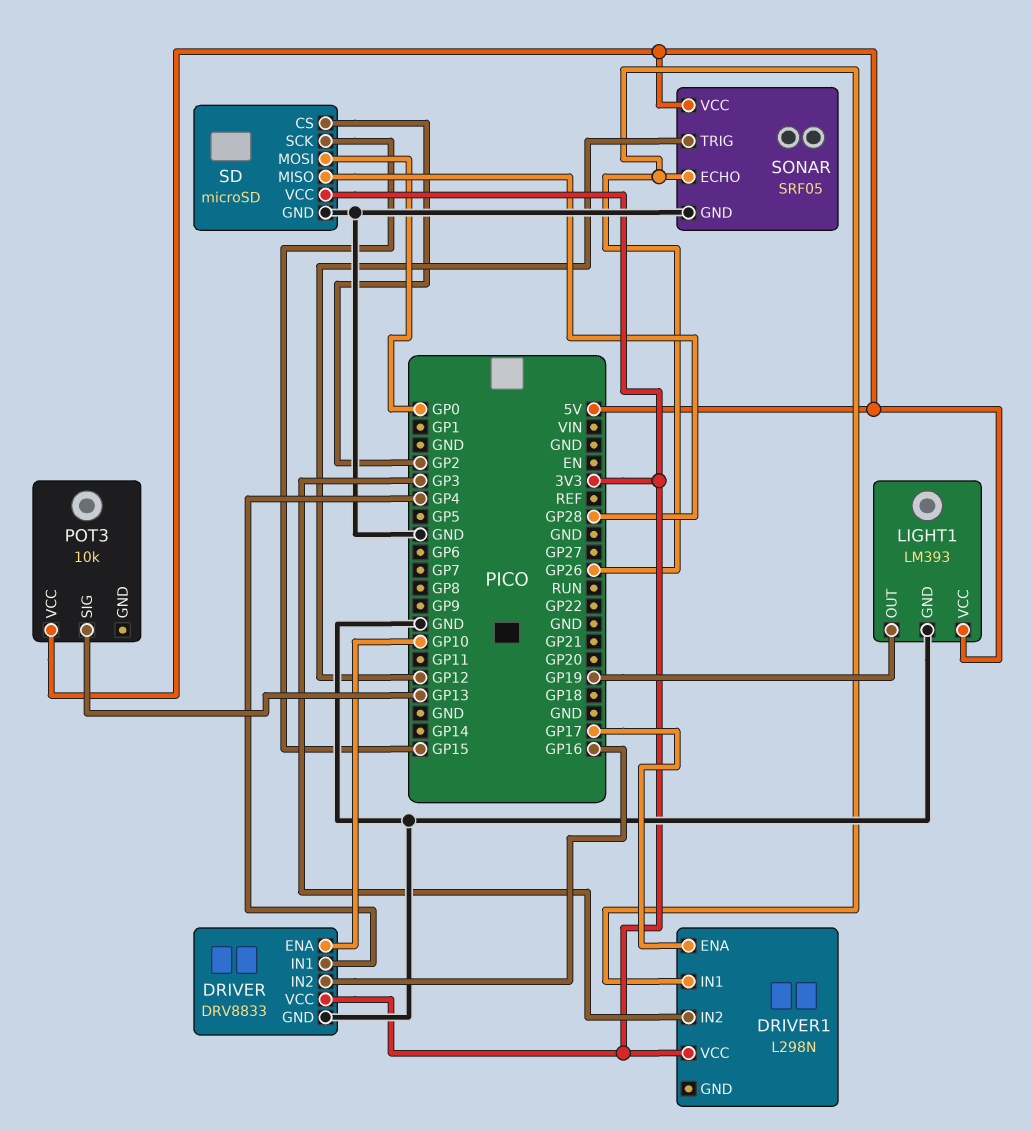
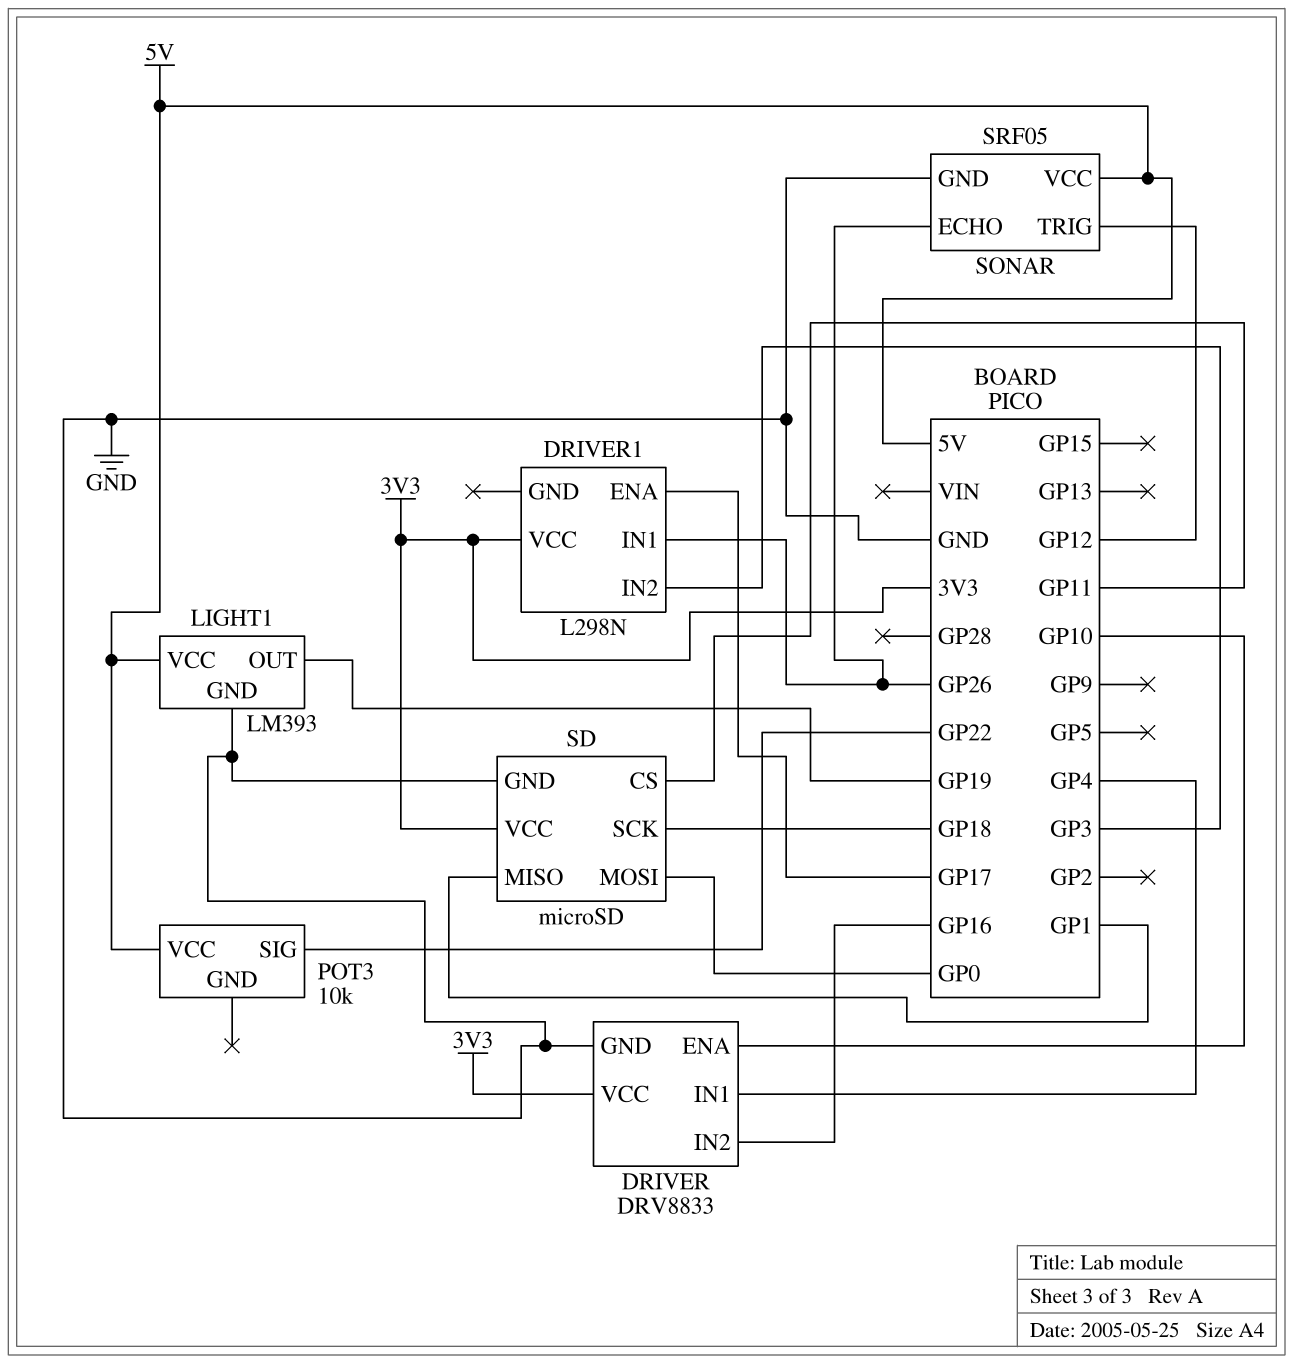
POT3 pin SIG: GP13 -> GP22
SD pin CS: GP2 -> GP11
SD pin MISO: GP28 -> GP1
SD pin SCK: GP15 -> GP18

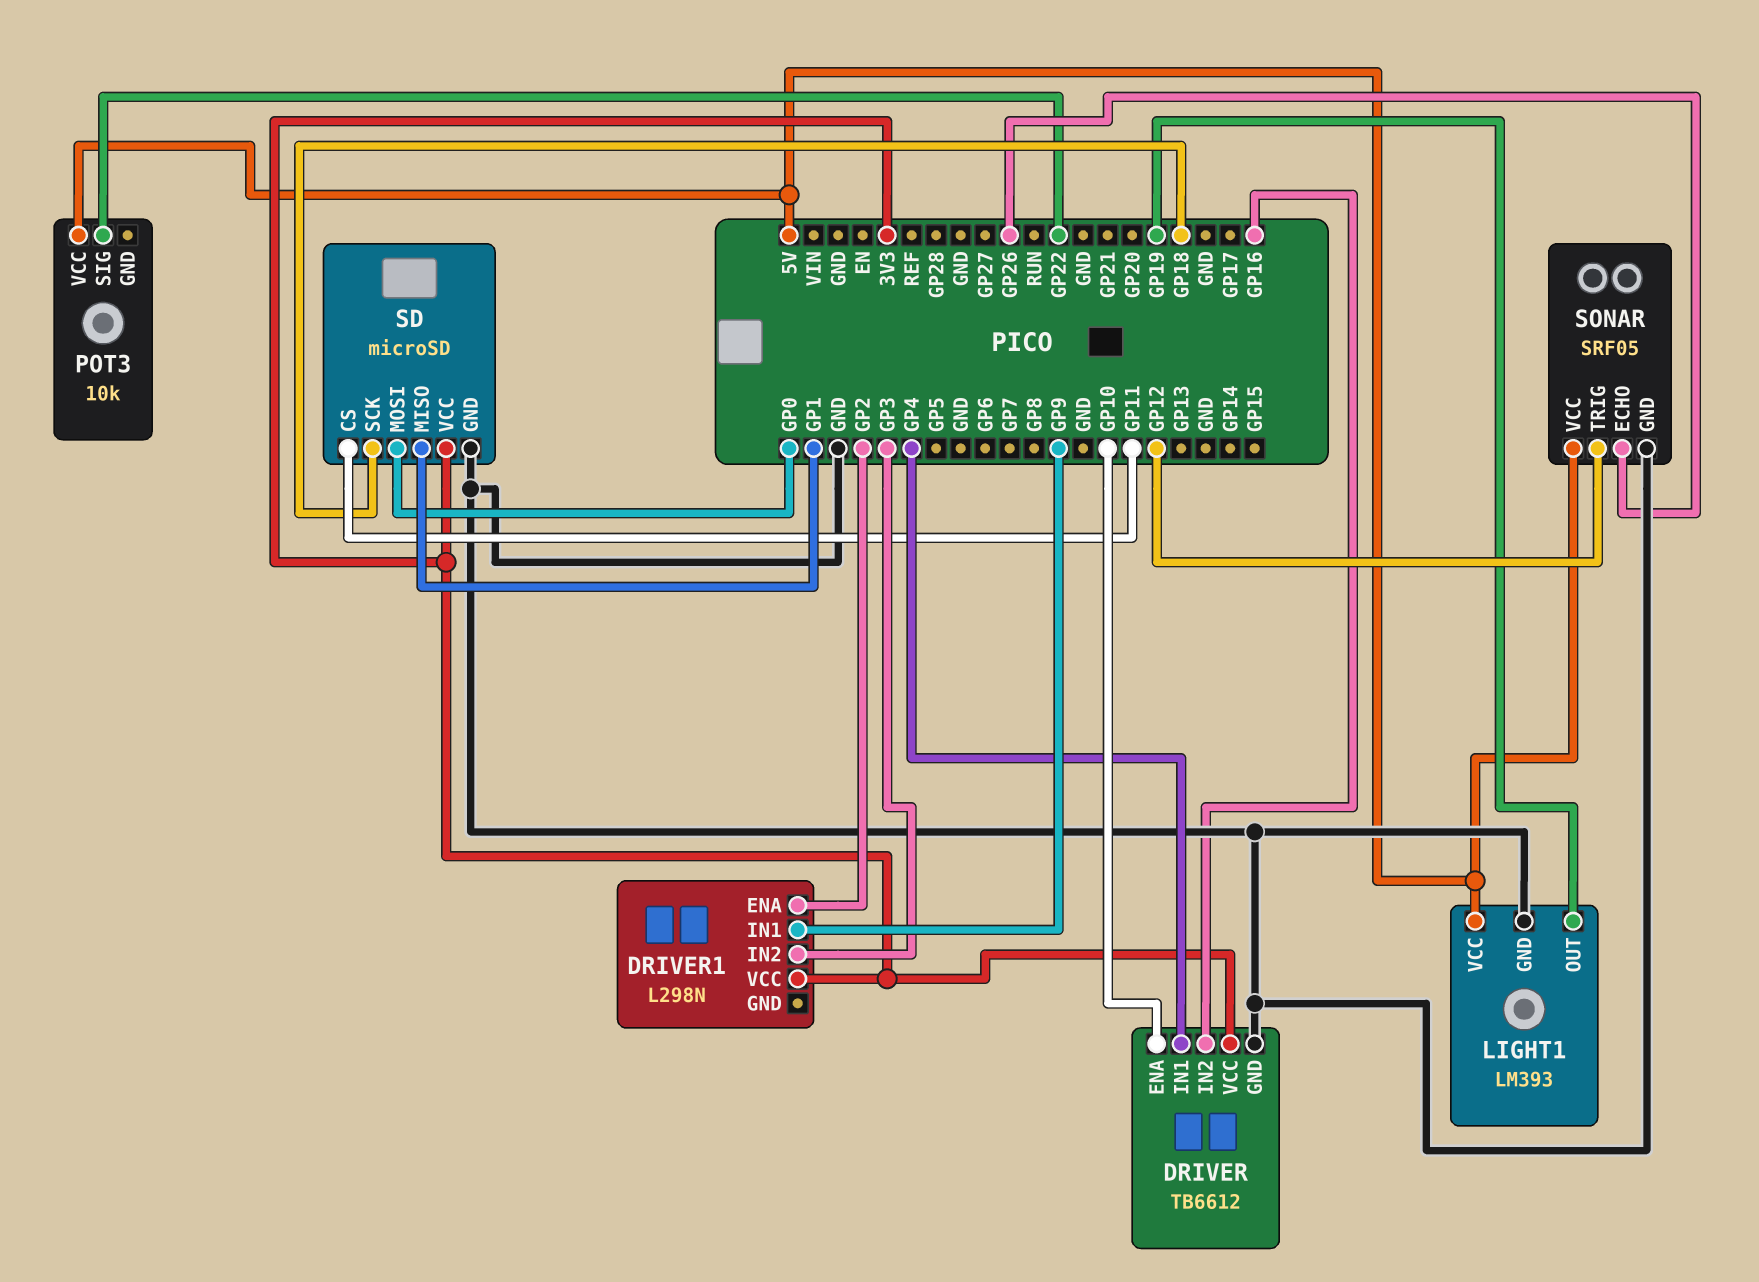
DRIVER: DRV8833 -> TB6612
DRIVER1 pin ENA: GP17 -> GP2
DRIVER1 pin IN1: GP26 -> GP9

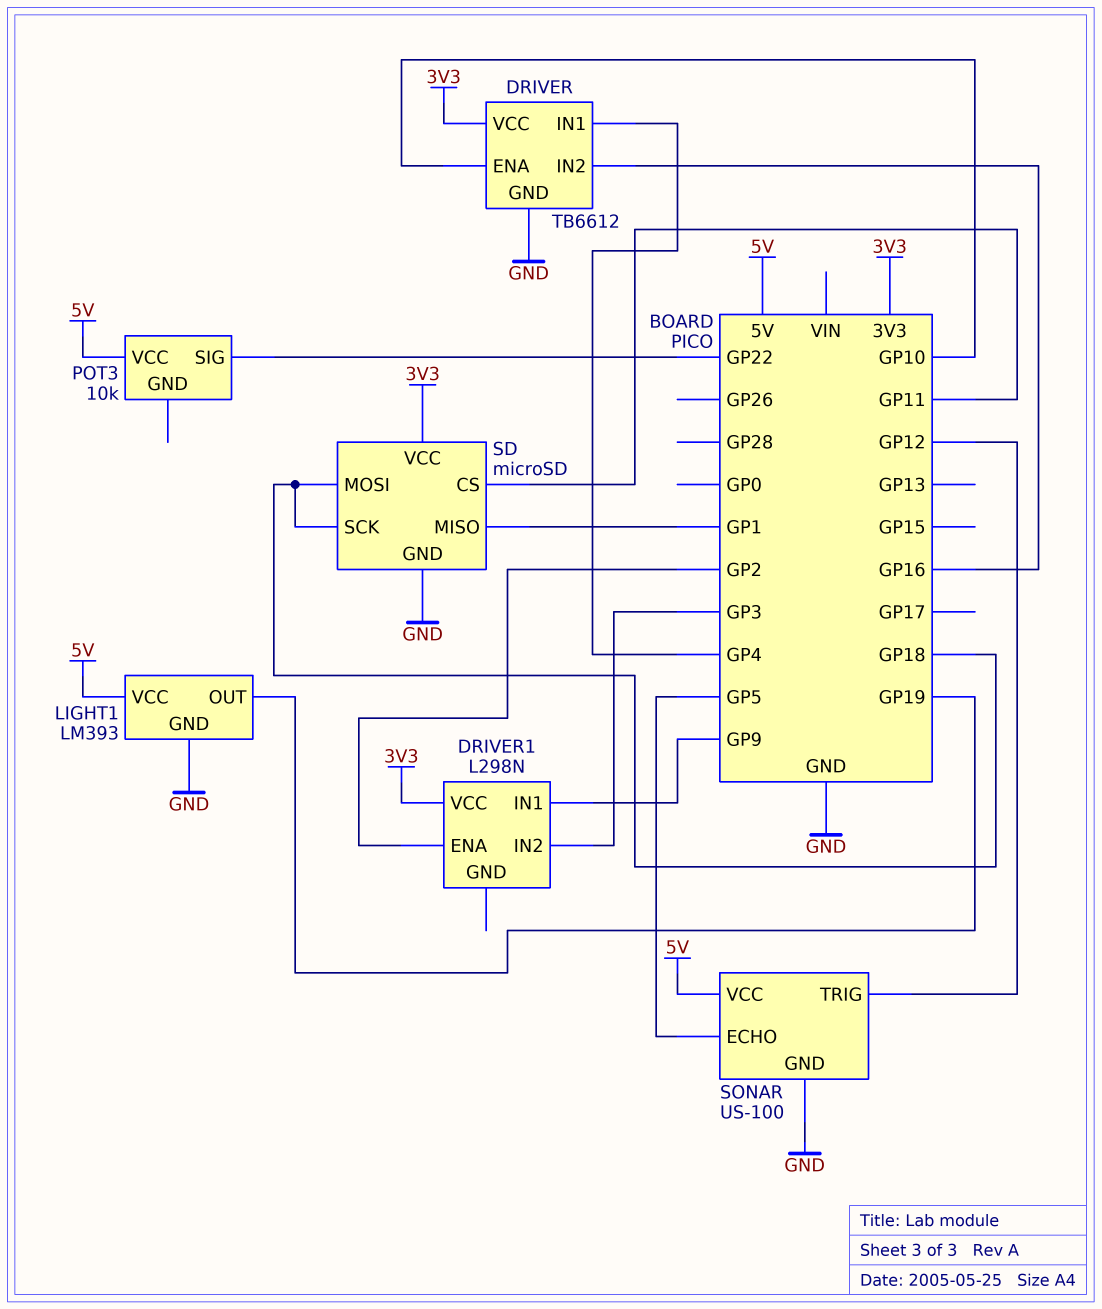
SD pin MOSI: GP0 -> GP18
SONAR: SRF05 -> US-100
SONAR pin ECHO: GP26 -> GP5

